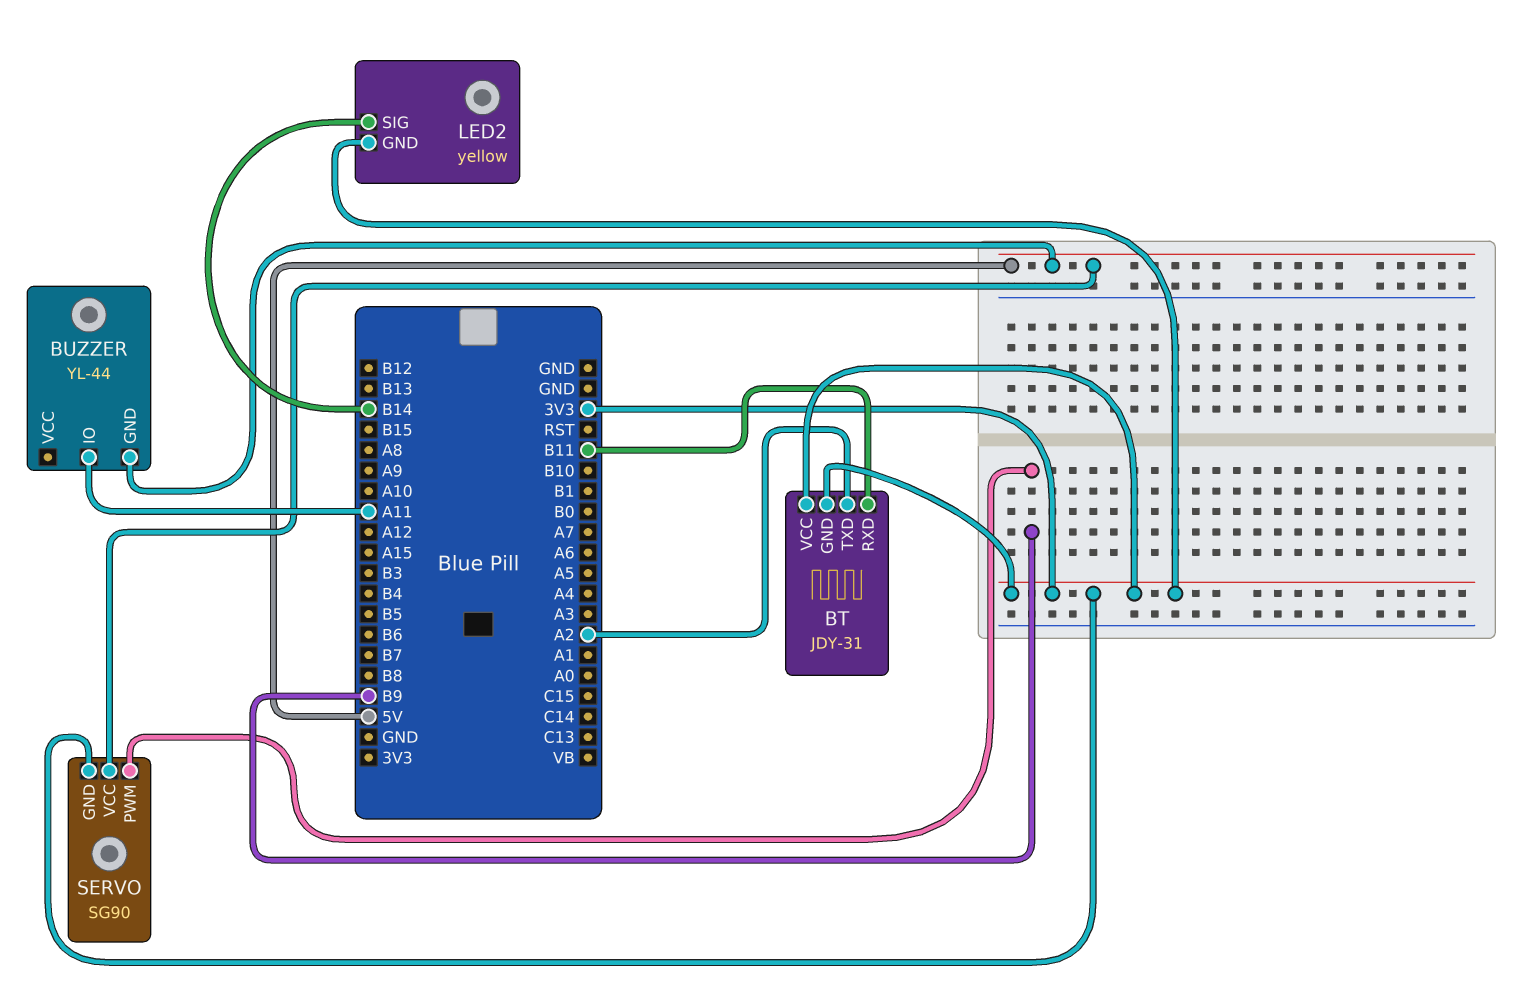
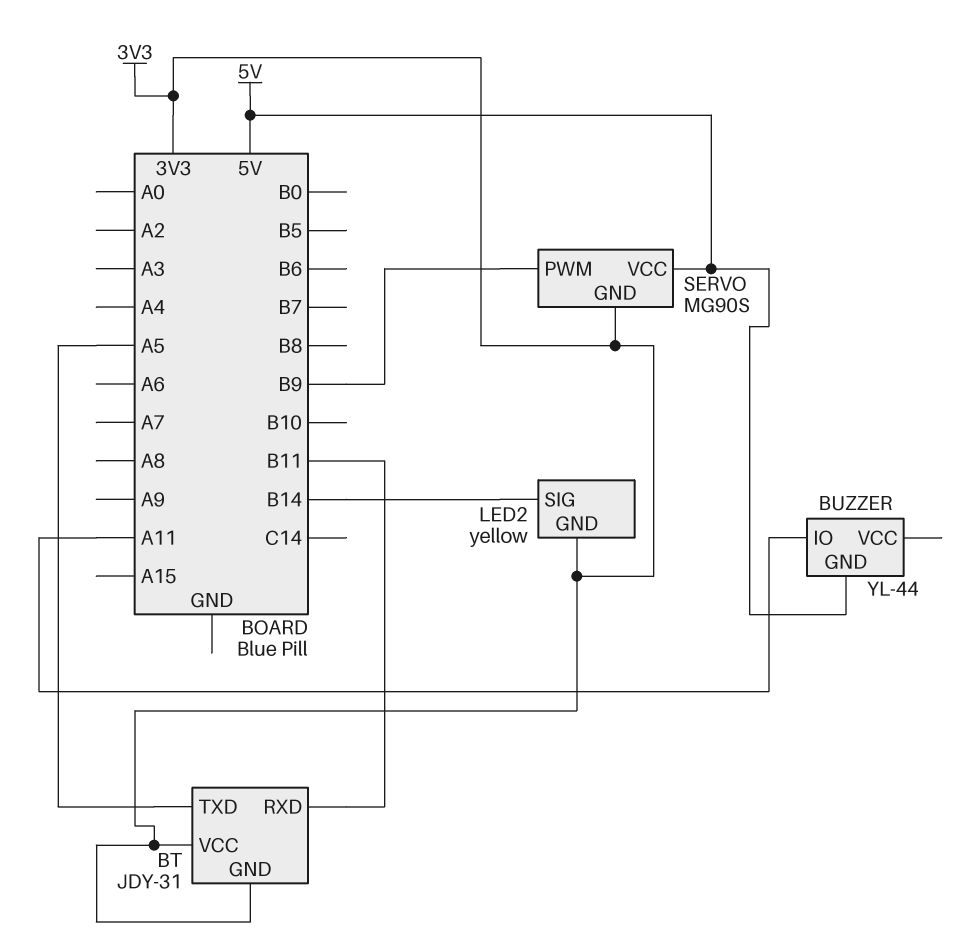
BT pin TXD: A2 -> A5
SERVO: SG90 -> MG90S

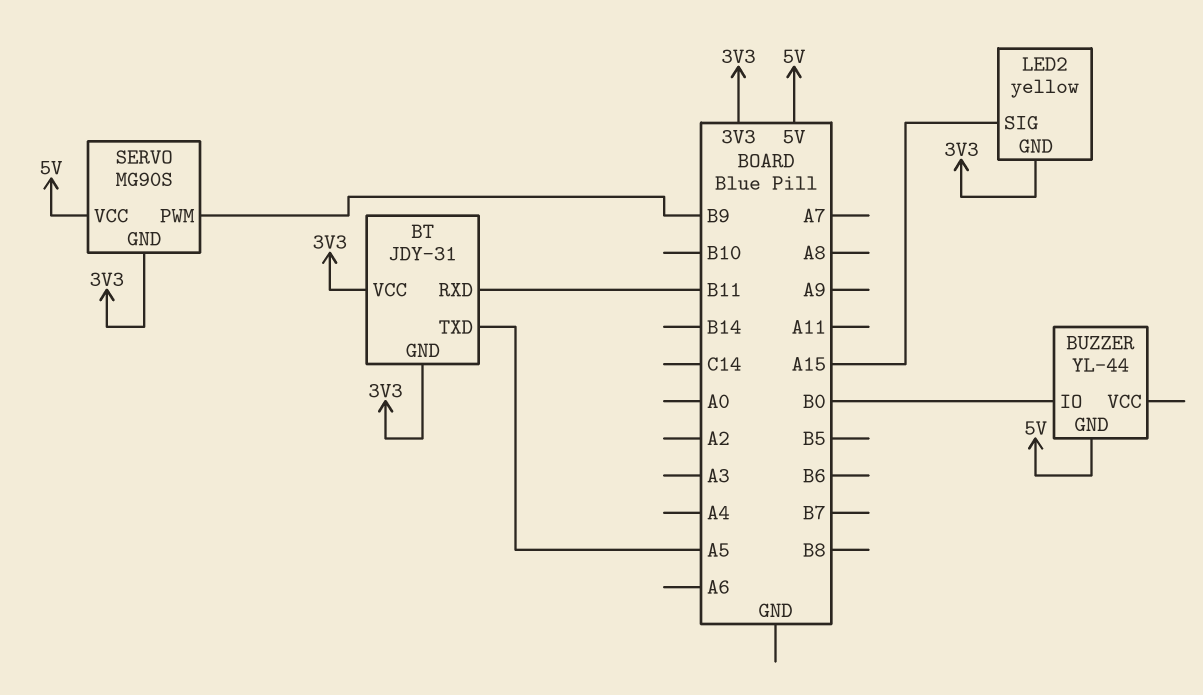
BUZZER pin IO: A11 -> B0
LED2 pin SIG: B14 -> A15

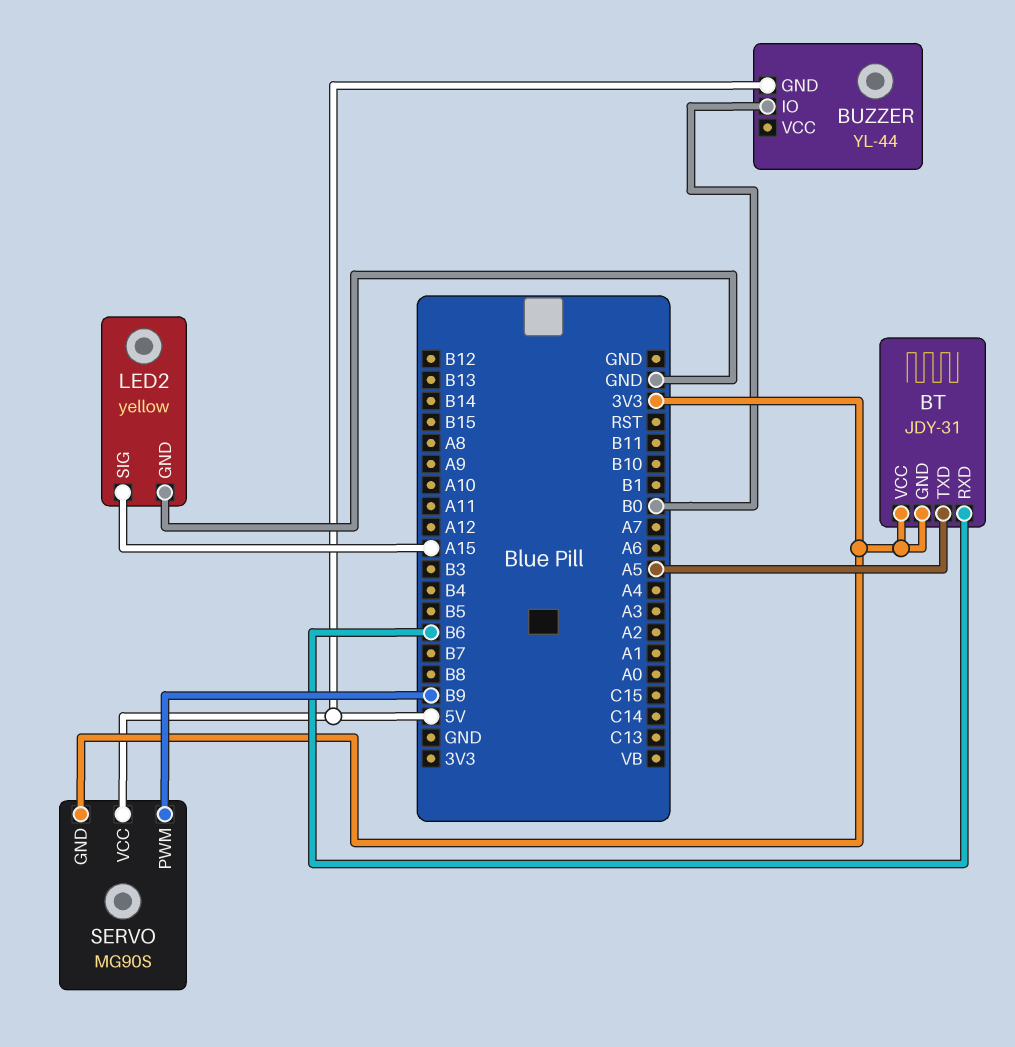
BT pin RXD: B11 -> B6
LED2 pin GND: 3V3 -> GND

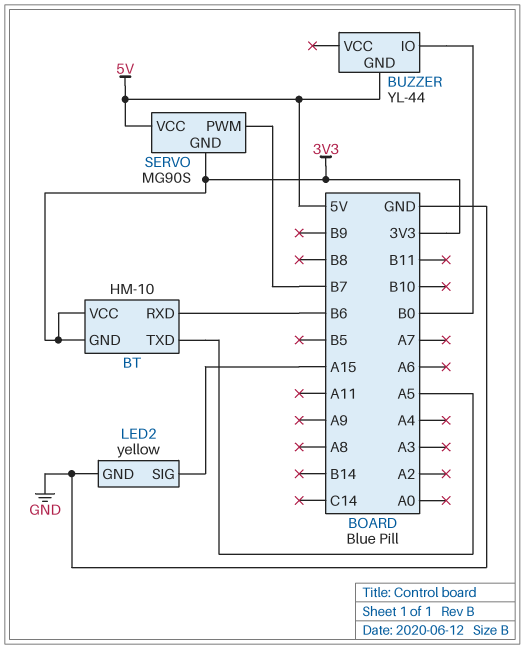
BT: JDY-31 -> HM-10
SERVO pin PWM: B9 -> B7

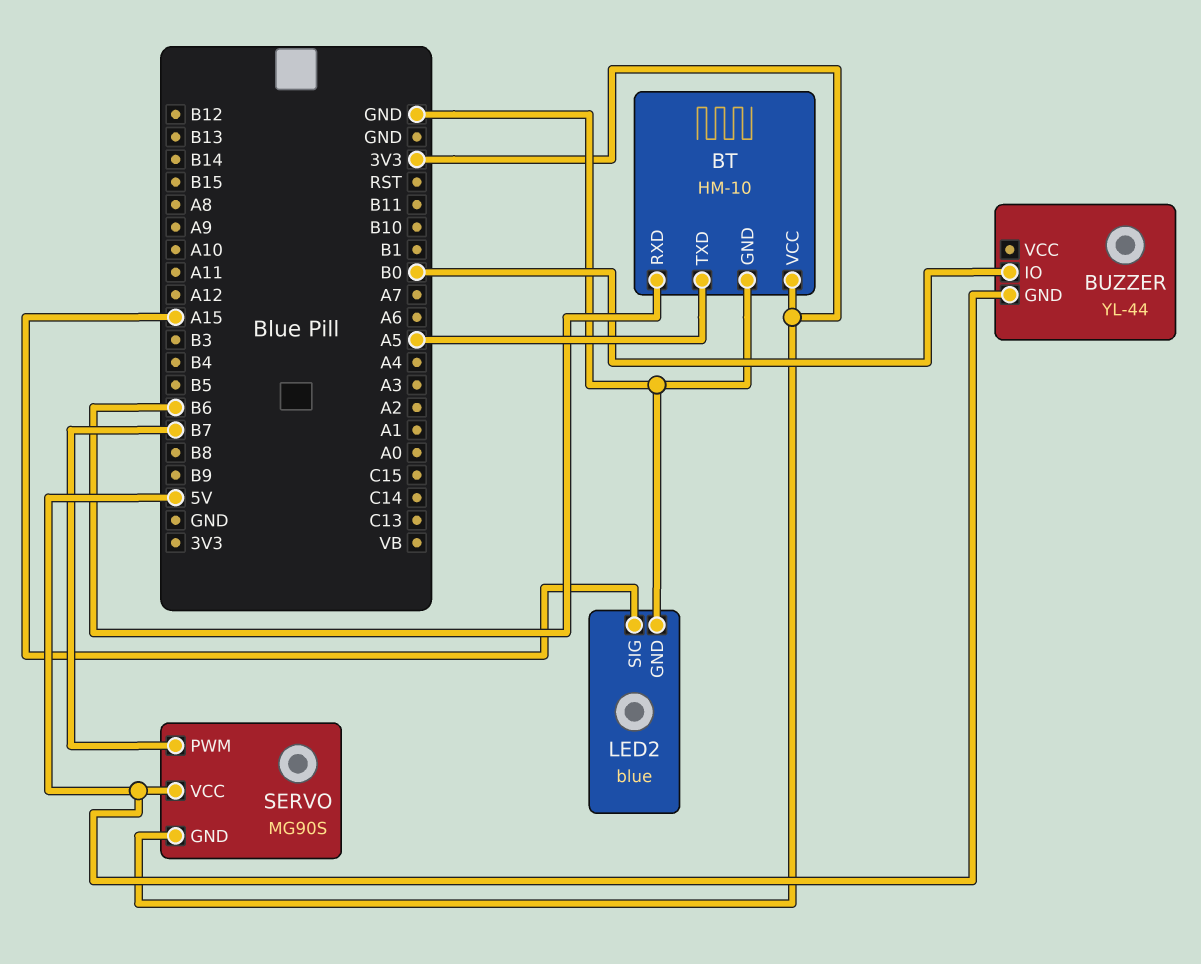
BT pin GND: 3V3 -> GND
LED2: yellow -> blue

